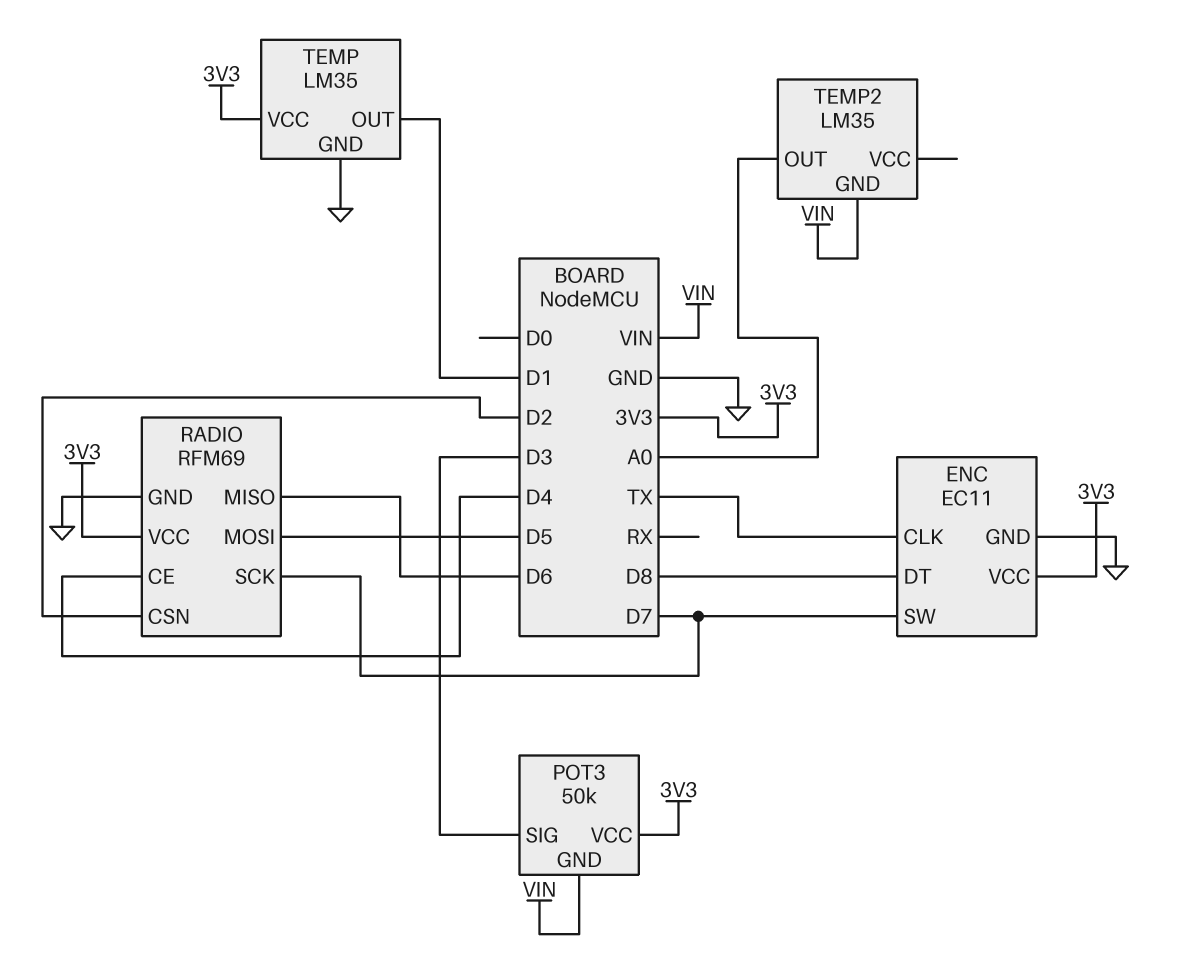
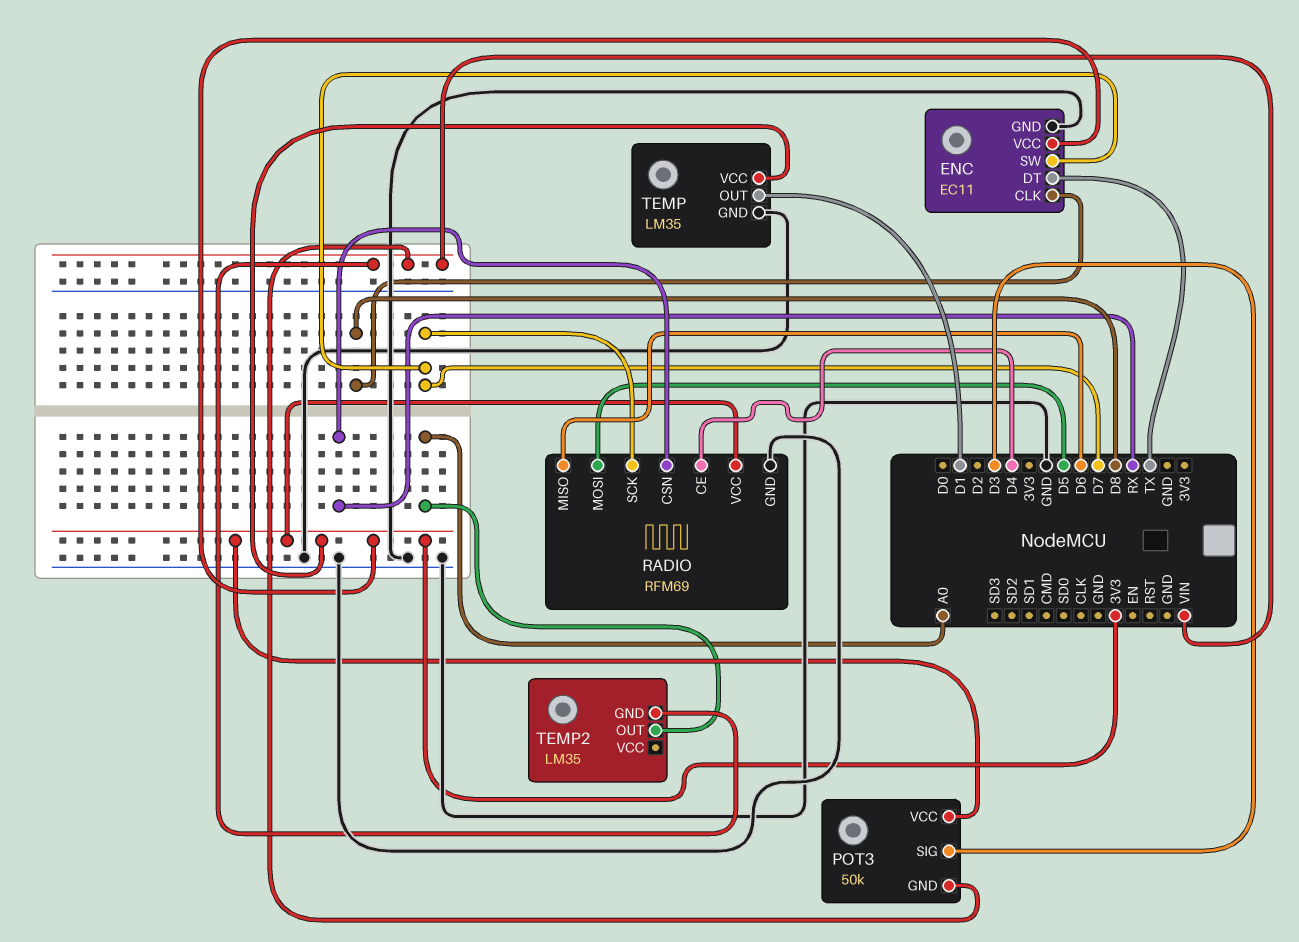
ENC pin CLK: TX -> D8
ENC pin DT: D8 -> TX
RADIO pin CSN: D2 -> RX

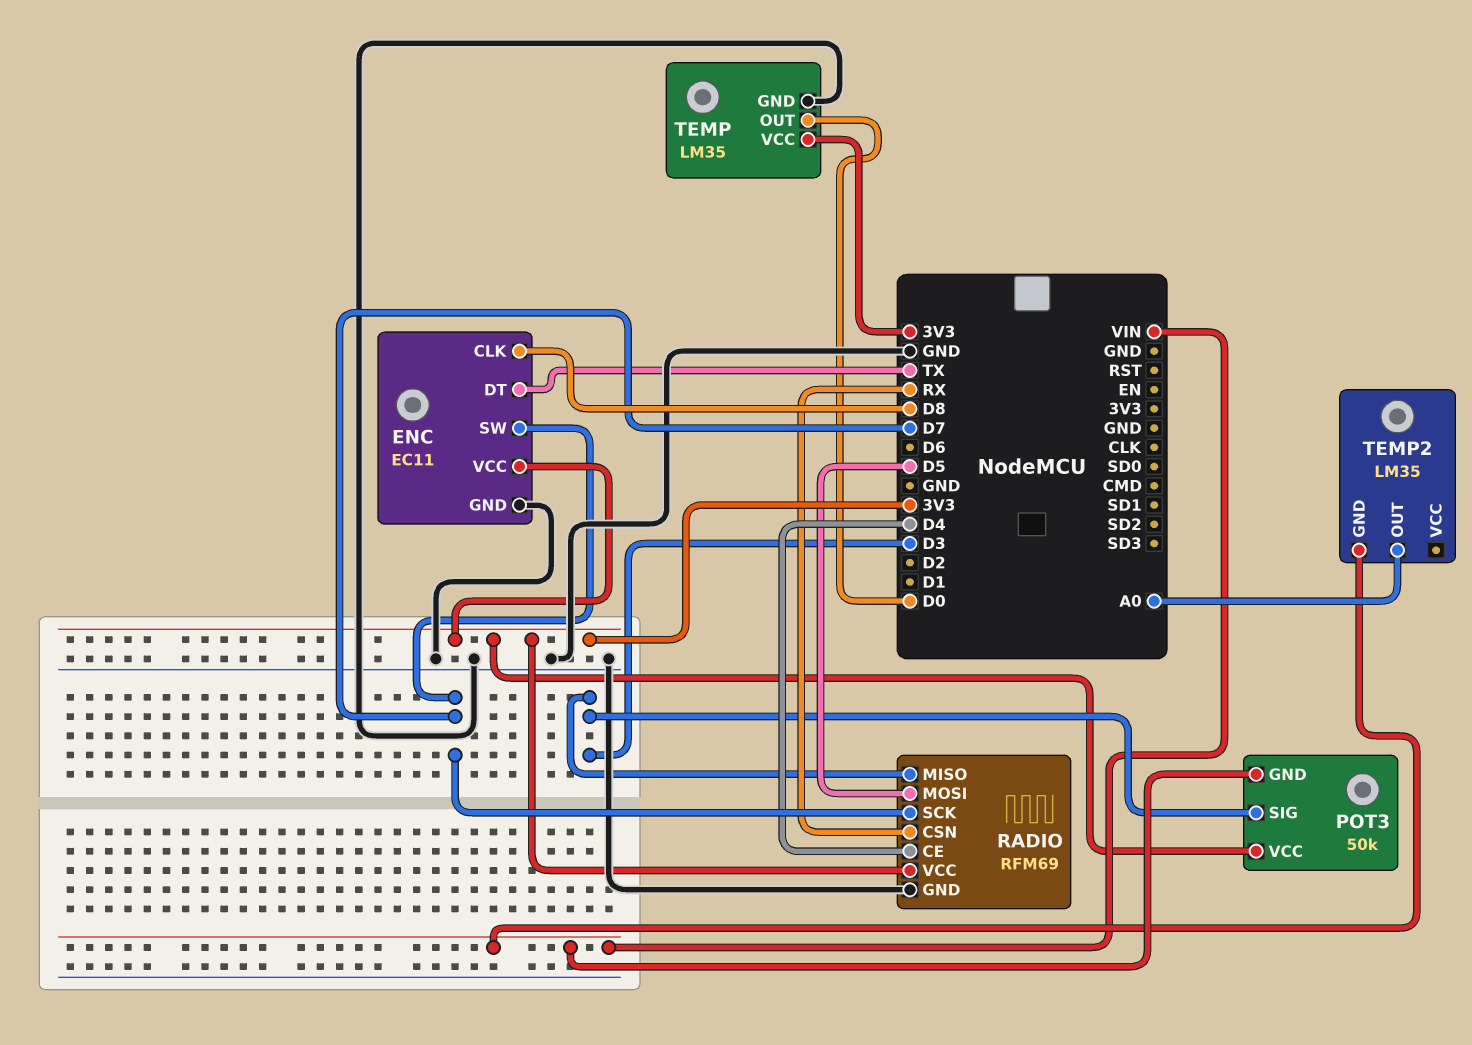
RADIO pin MISO: D6 -> D3
TEMP pin OUT: D1 -> D0

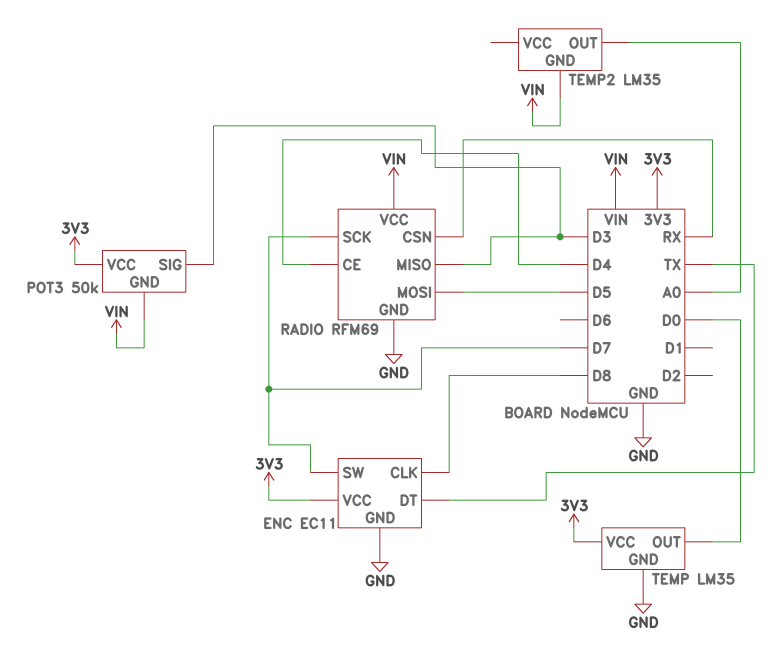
RADIO pin VCC: 3V3 -> VIN

